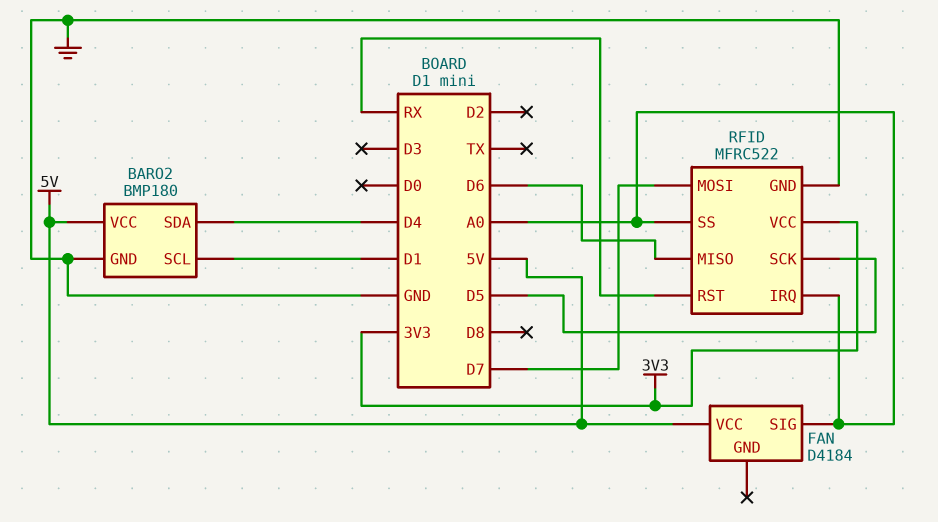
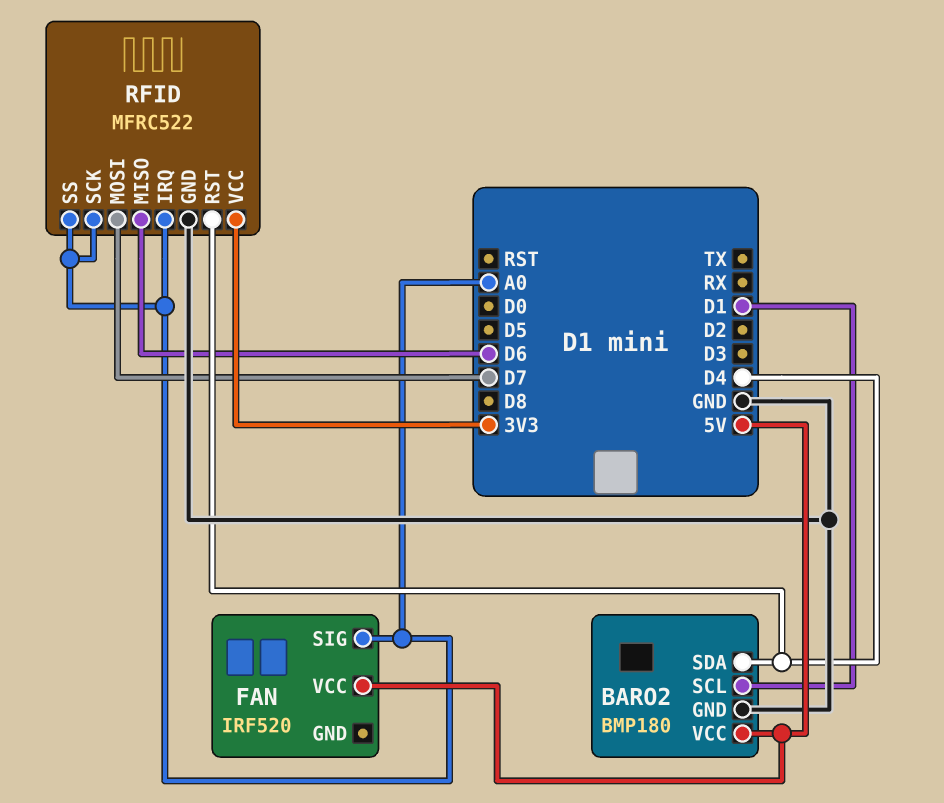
FAN: D4184 -> IRF520
RFID pin RST: RX -> D4
RFID pin SCK: D5 -> A0

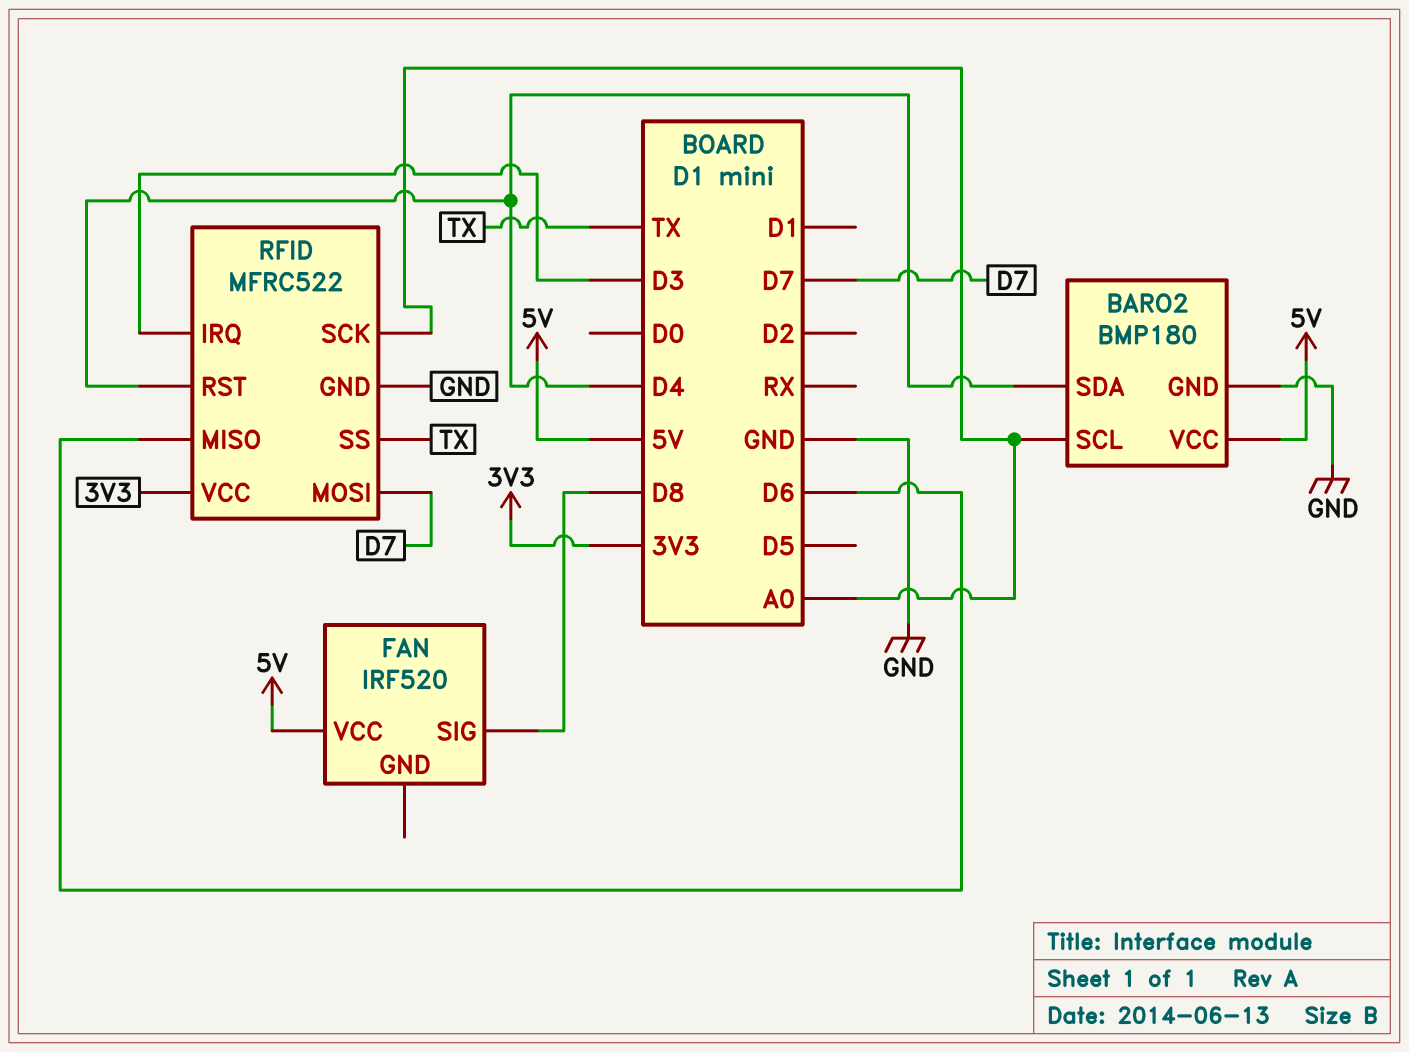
BARO2 pin SCL: D1 -> A0
FAN pin SIG: A0 -> D8
RFID pin IRQ: A0 -> D3
RFID pin SS: A0 -> TX

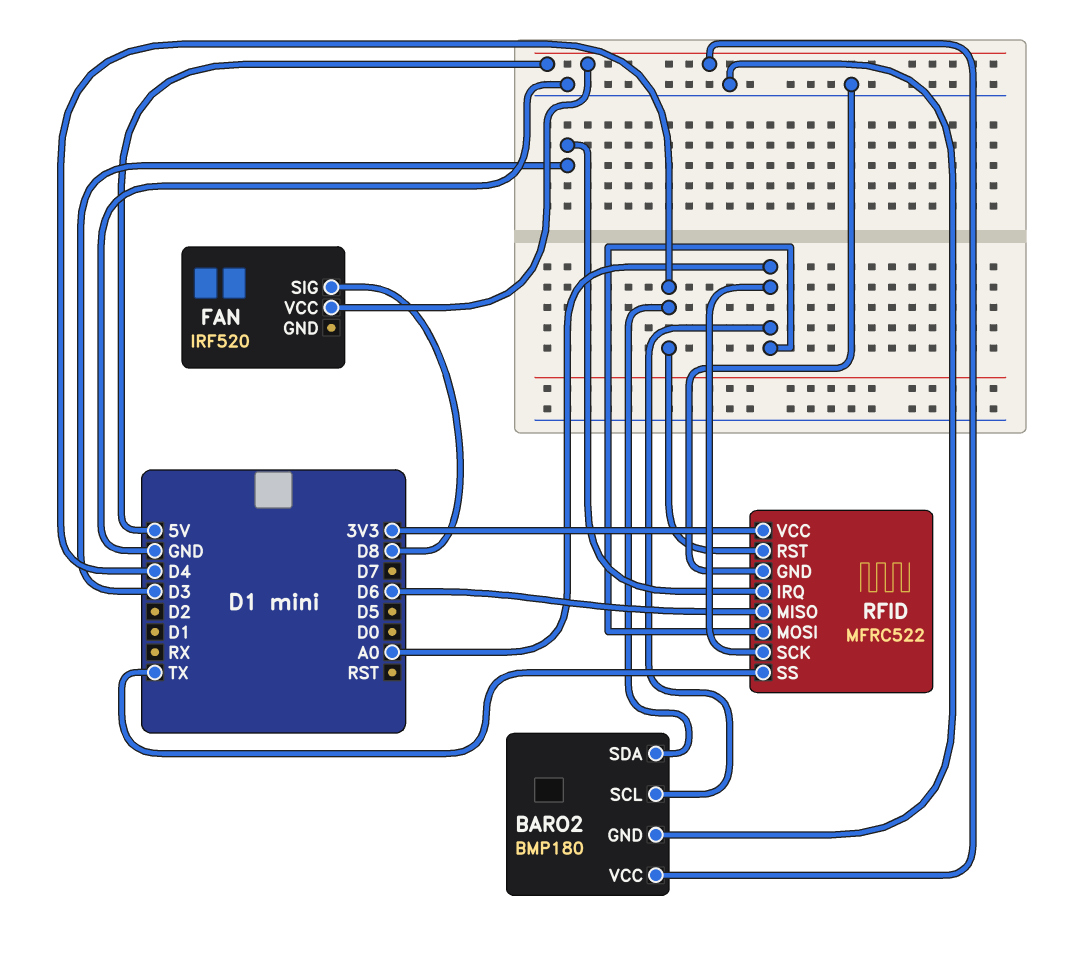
RFID pin MOSI: D7 -> A0

